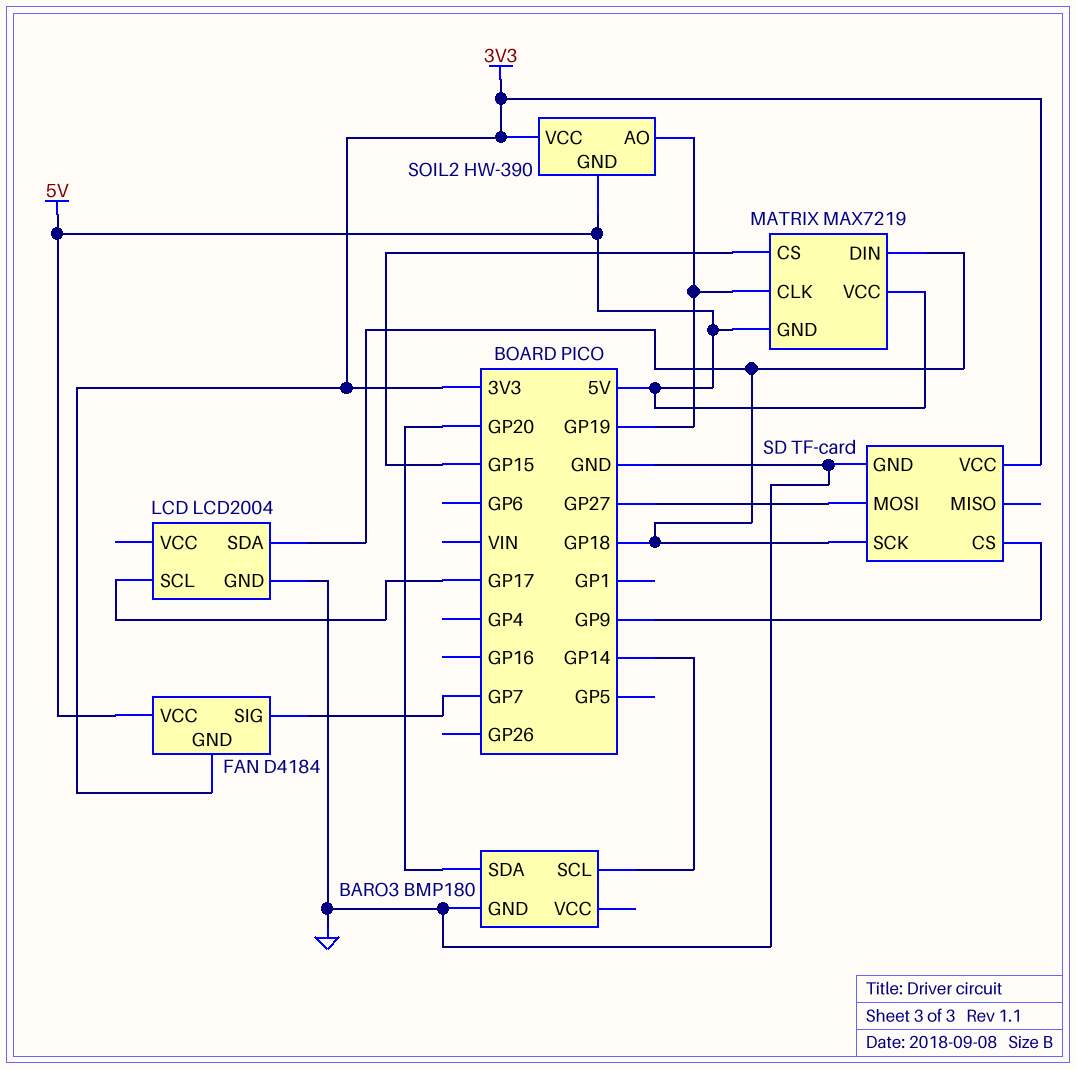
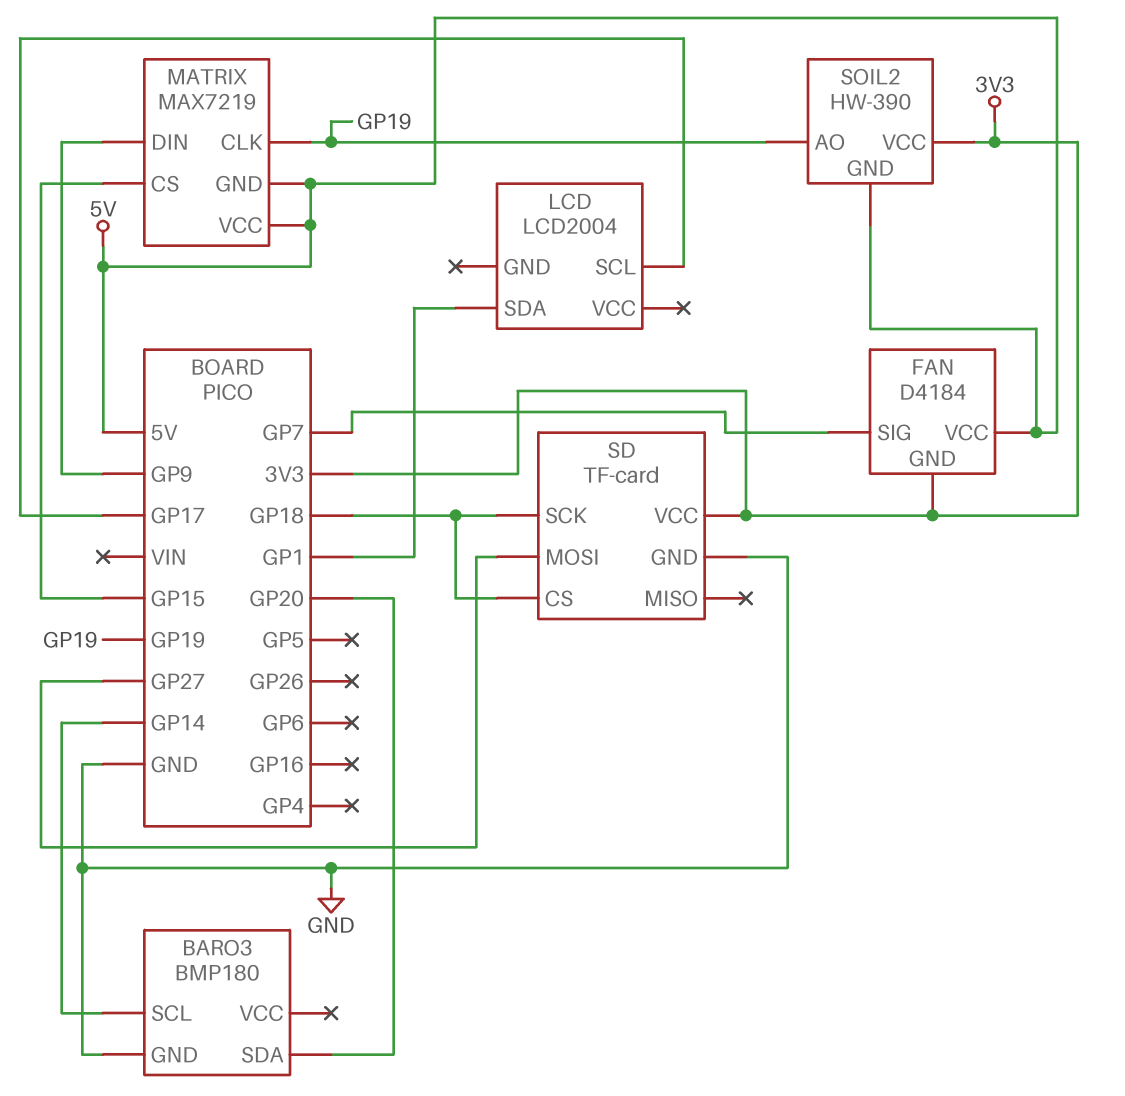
LCD pin GND: GND -> none
LCD pin SDA: GP18 -> GP1
MATRIX pin DIN: GP18 -> GP9
SD pin CS: GP9 -> GP18

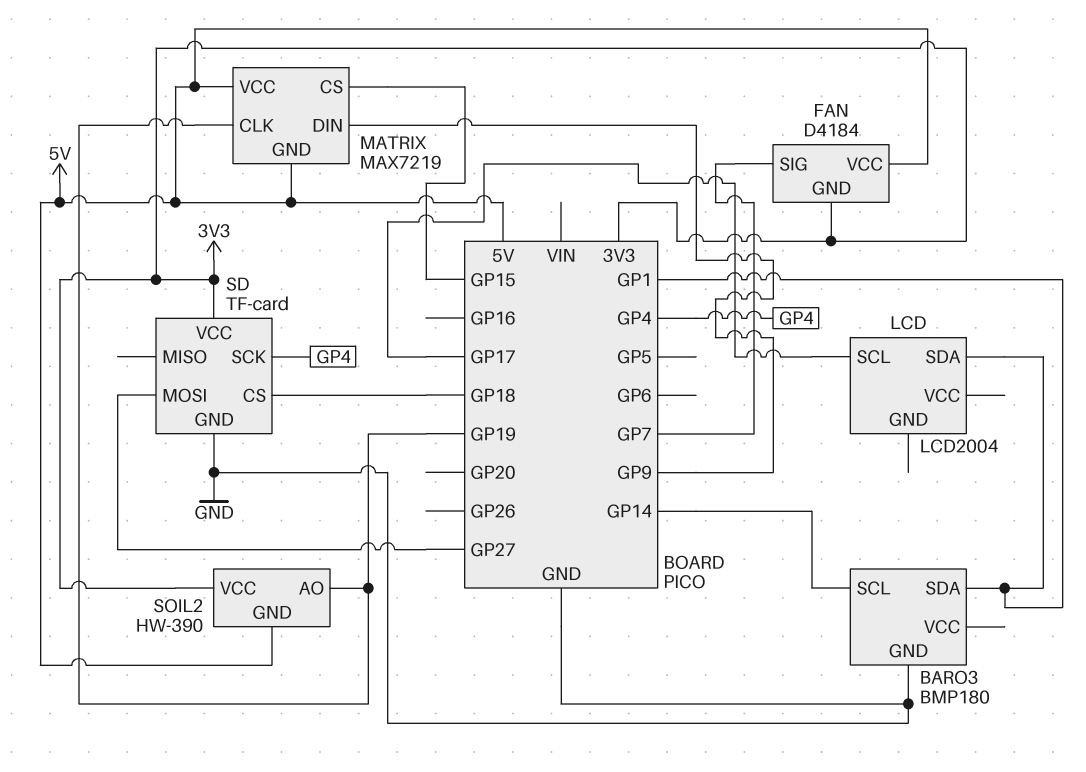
BARO3 pin SDA: GP20 -> GP1
SD pin SCK: GP18 -> GP4

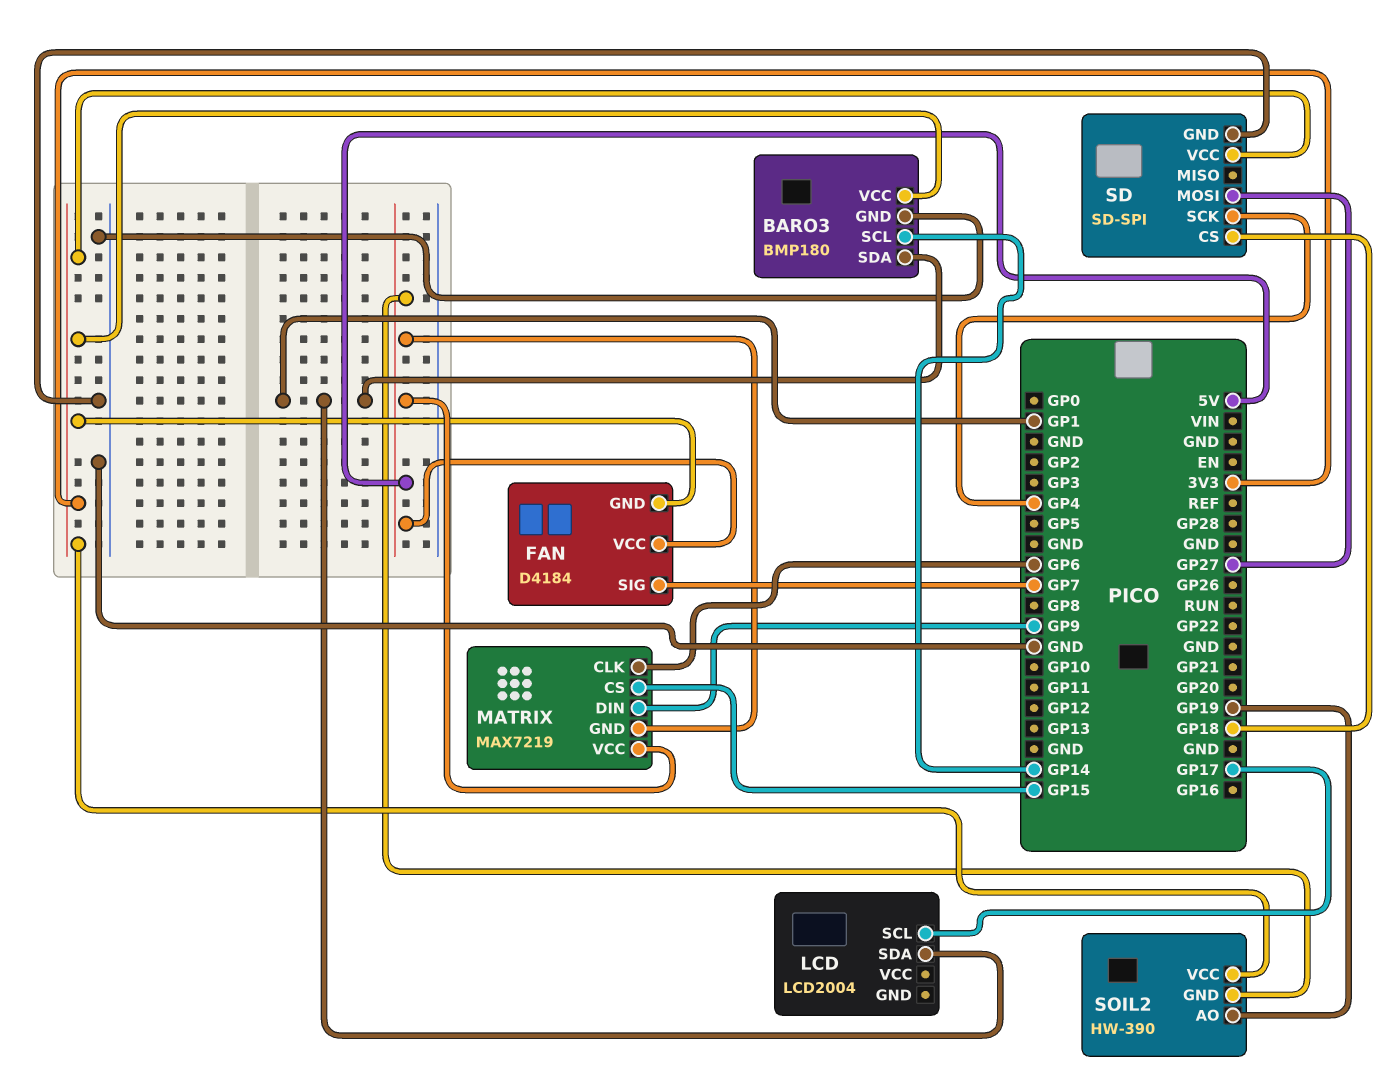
BARO3 pin VCC: none -> 3V3
MATRIX pin CLK: GP19 -> GP6
SD: TF-card -> SD-SPI

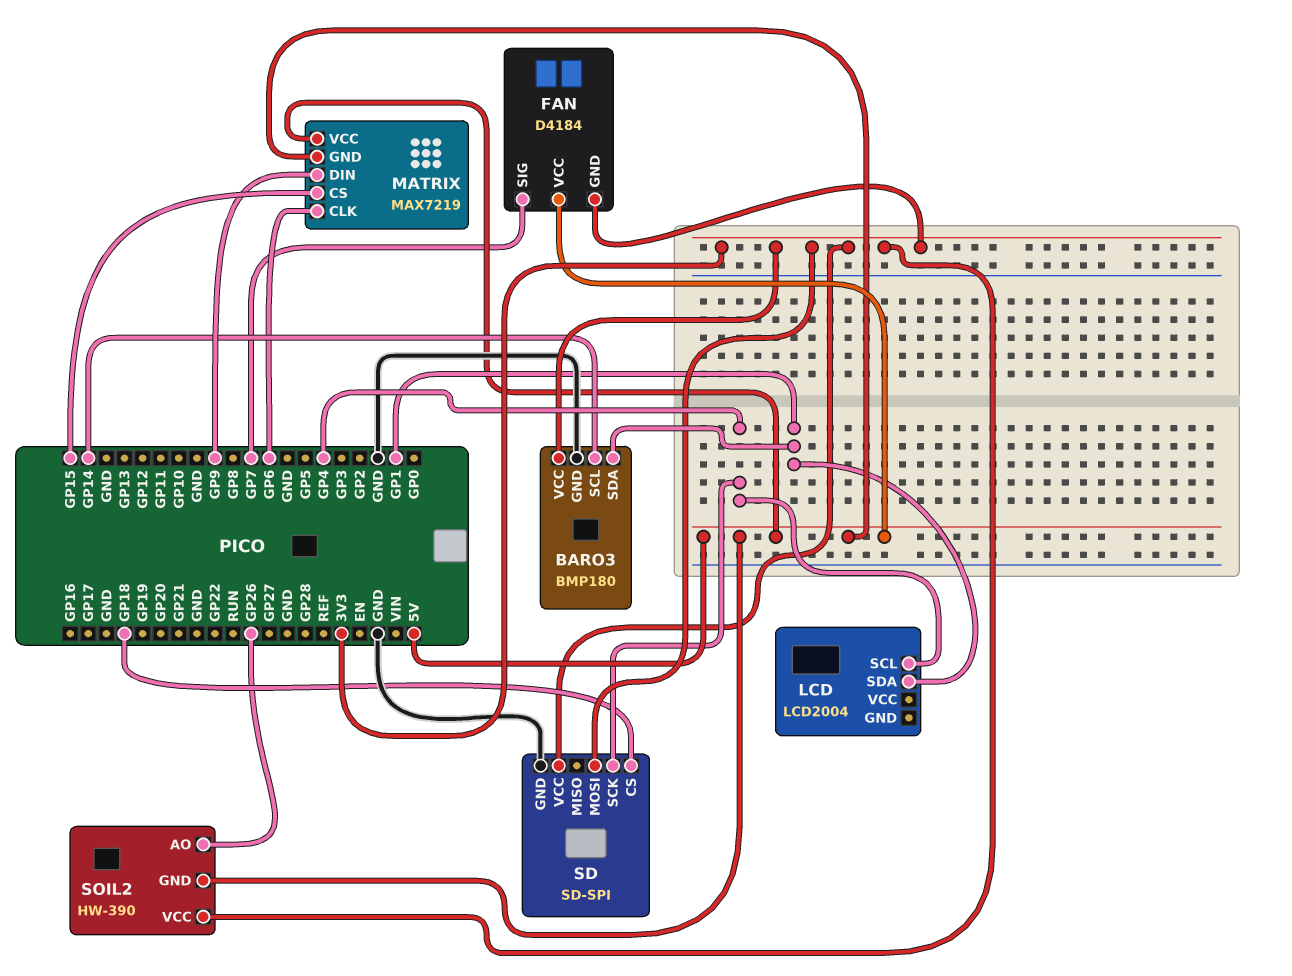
LCD pin SCL: GP17 -> GP4
SD pin MOSI: GP27 -> 3V3
SOIL2 pin AO: GP19 -> GP26

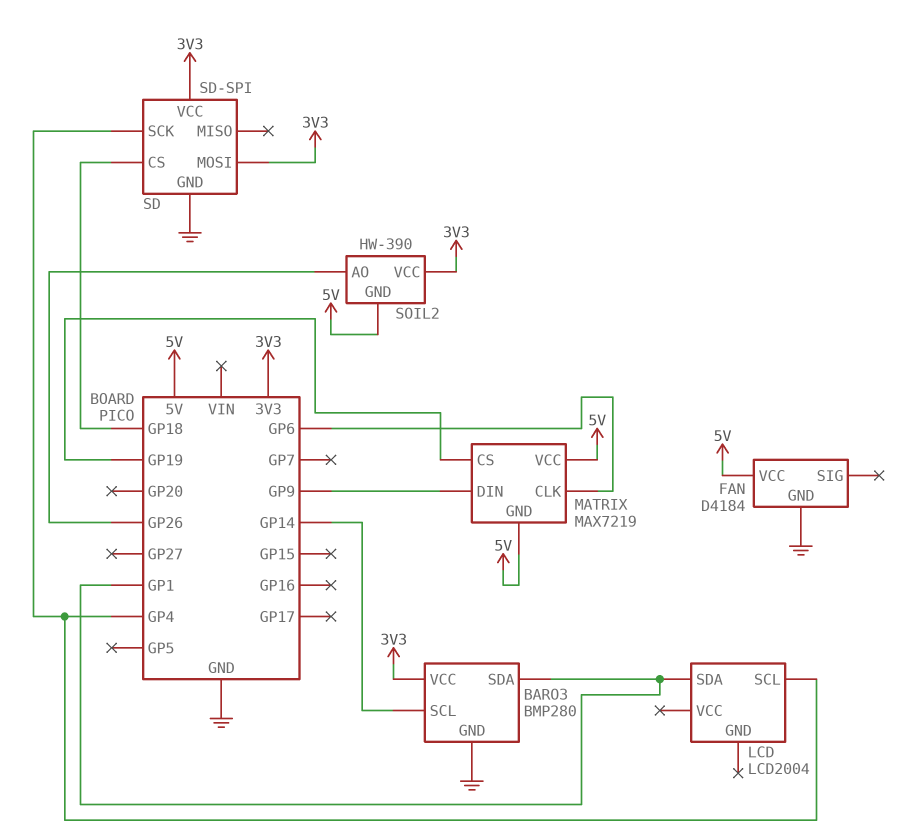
BARO3: BMP180 -> BMP280
FAN pin GND: 3V3 -> GND
FAN pin SIG: GP7 -> none
MATRIX pin CS: GP15 -> GP19

